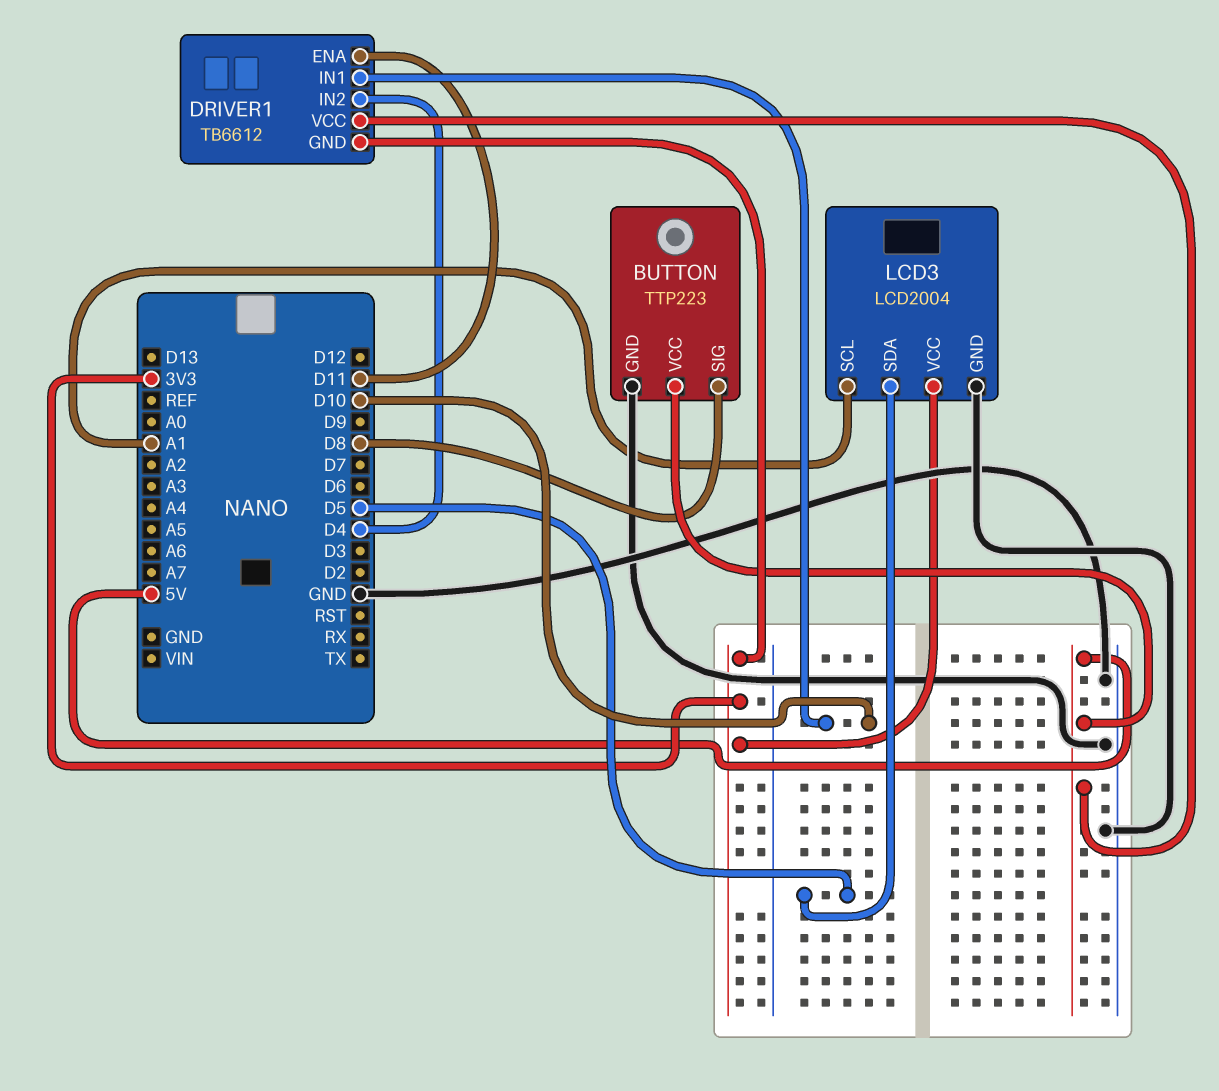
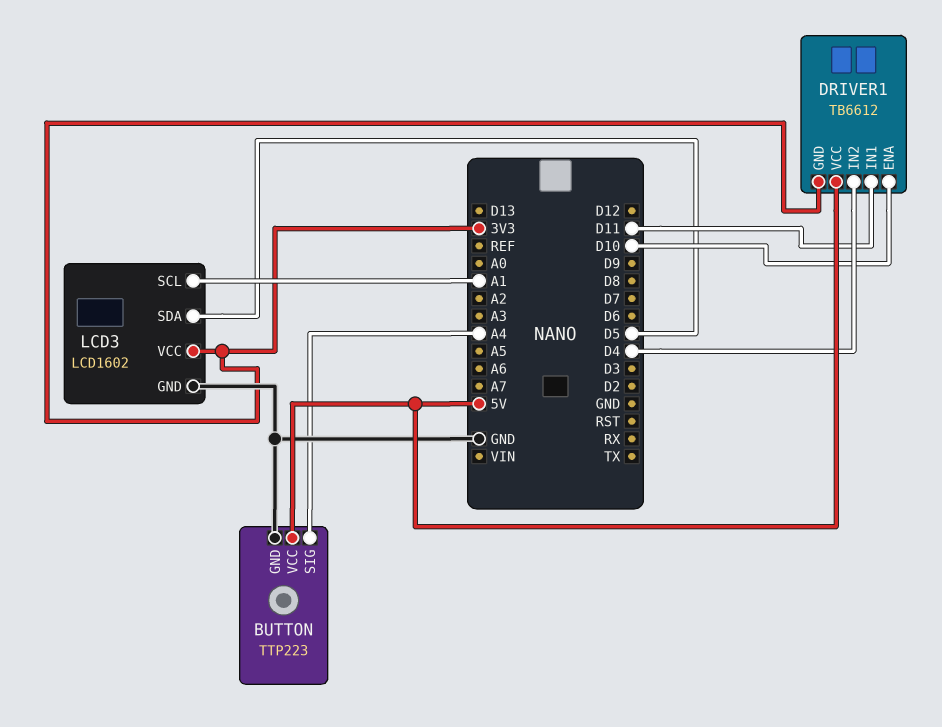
BUTTON pin SIG: D8 -> A4
DRIVER1 pin ENA: D11 -> D10
DRIVER1 pin IN1: D10 -> D11
LCD3: LCD2004 -> LCD1602

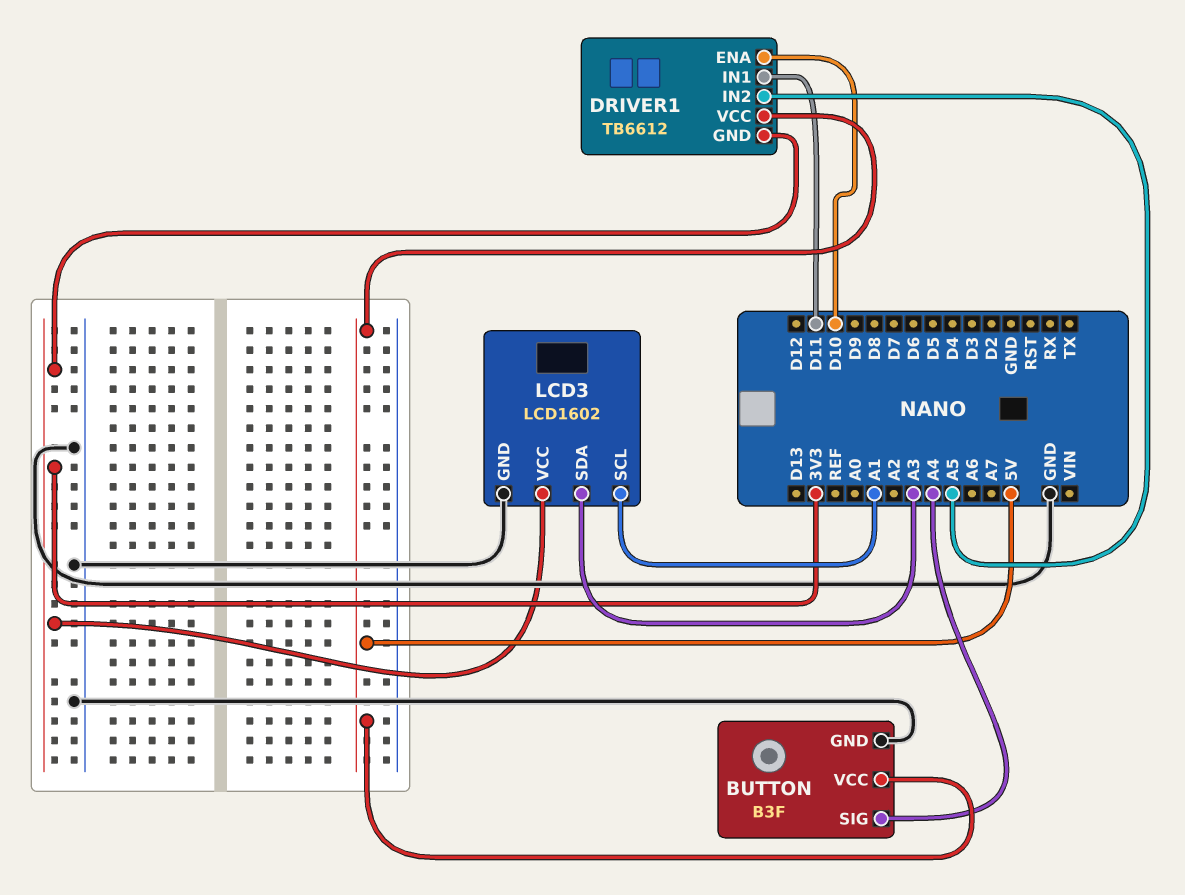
BUTTON: TTP223 -> B3F
DRIVER1 pin IN2: D4 -> A5
LCD3 pin SDA: D5 -> A3

